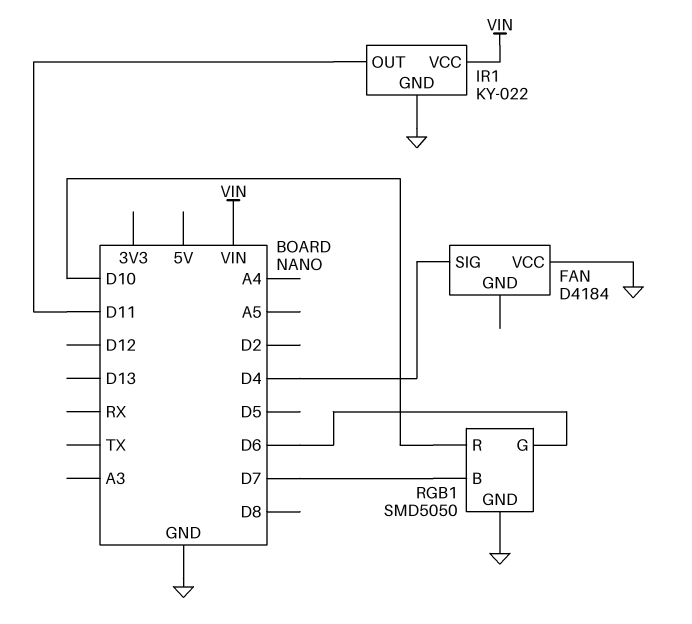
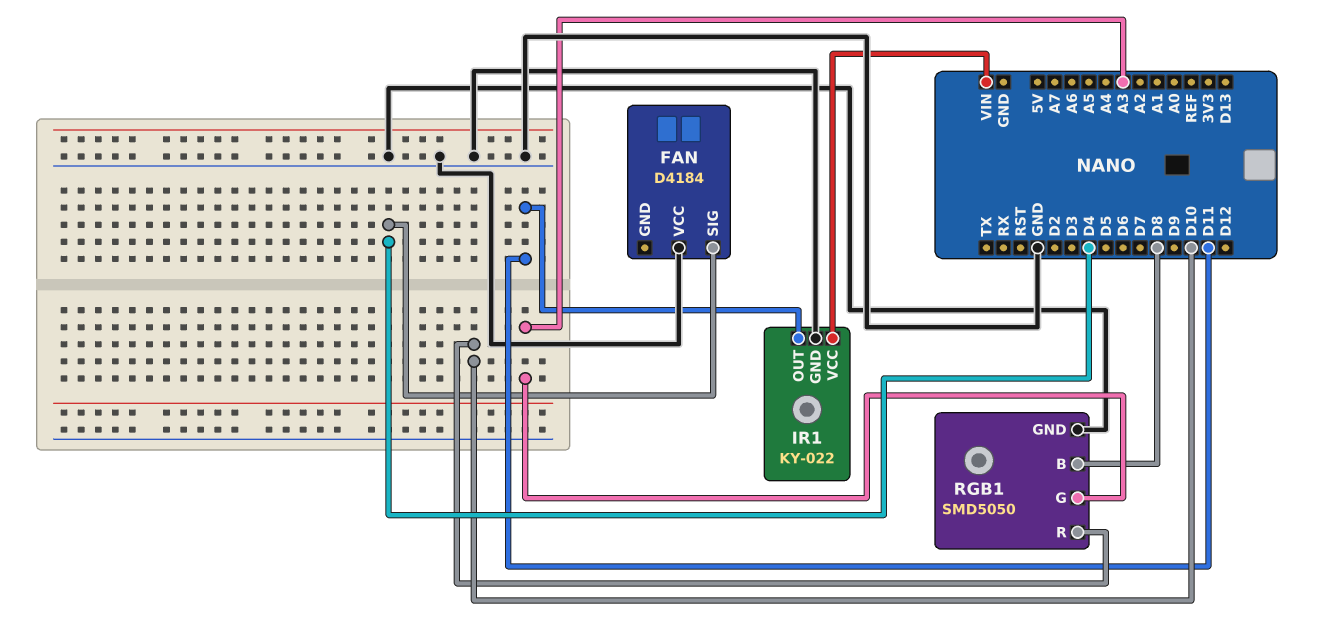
RGB1 pin B: D7 -> D8
RGB1 pin G: D6 -> A3

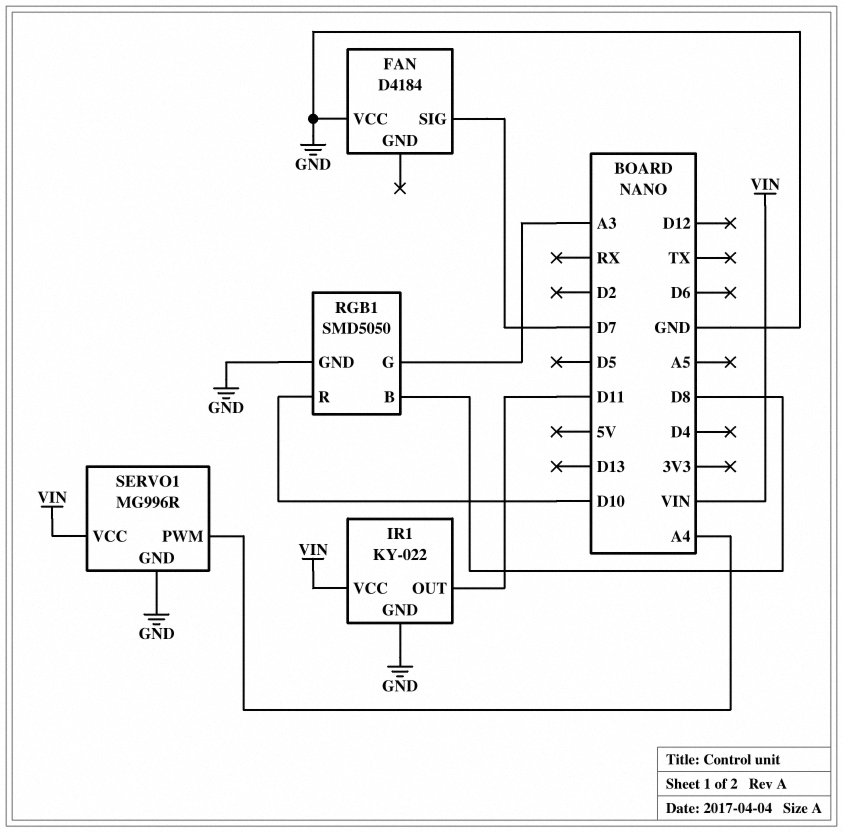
FAN pin SIG: D4 -> D7
SERVO1: none -> MG996R
SERVO1 pin GND: none -> GND
SERVO1 pin PWM: none -> A4
SERVO1 pin VCC: none -> VIN

